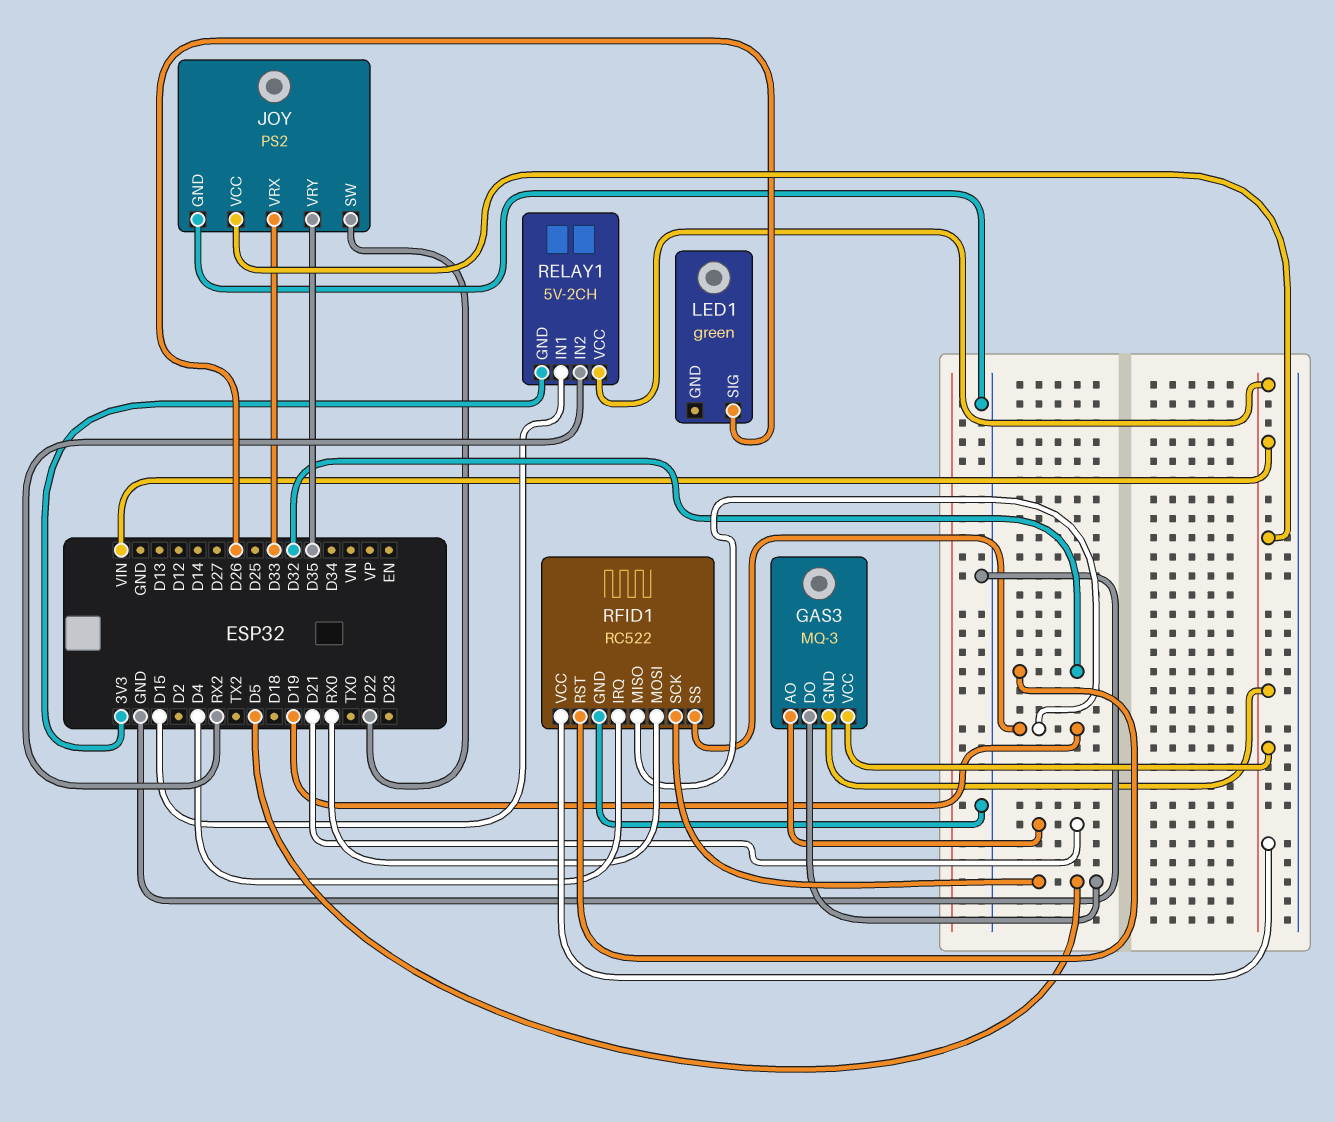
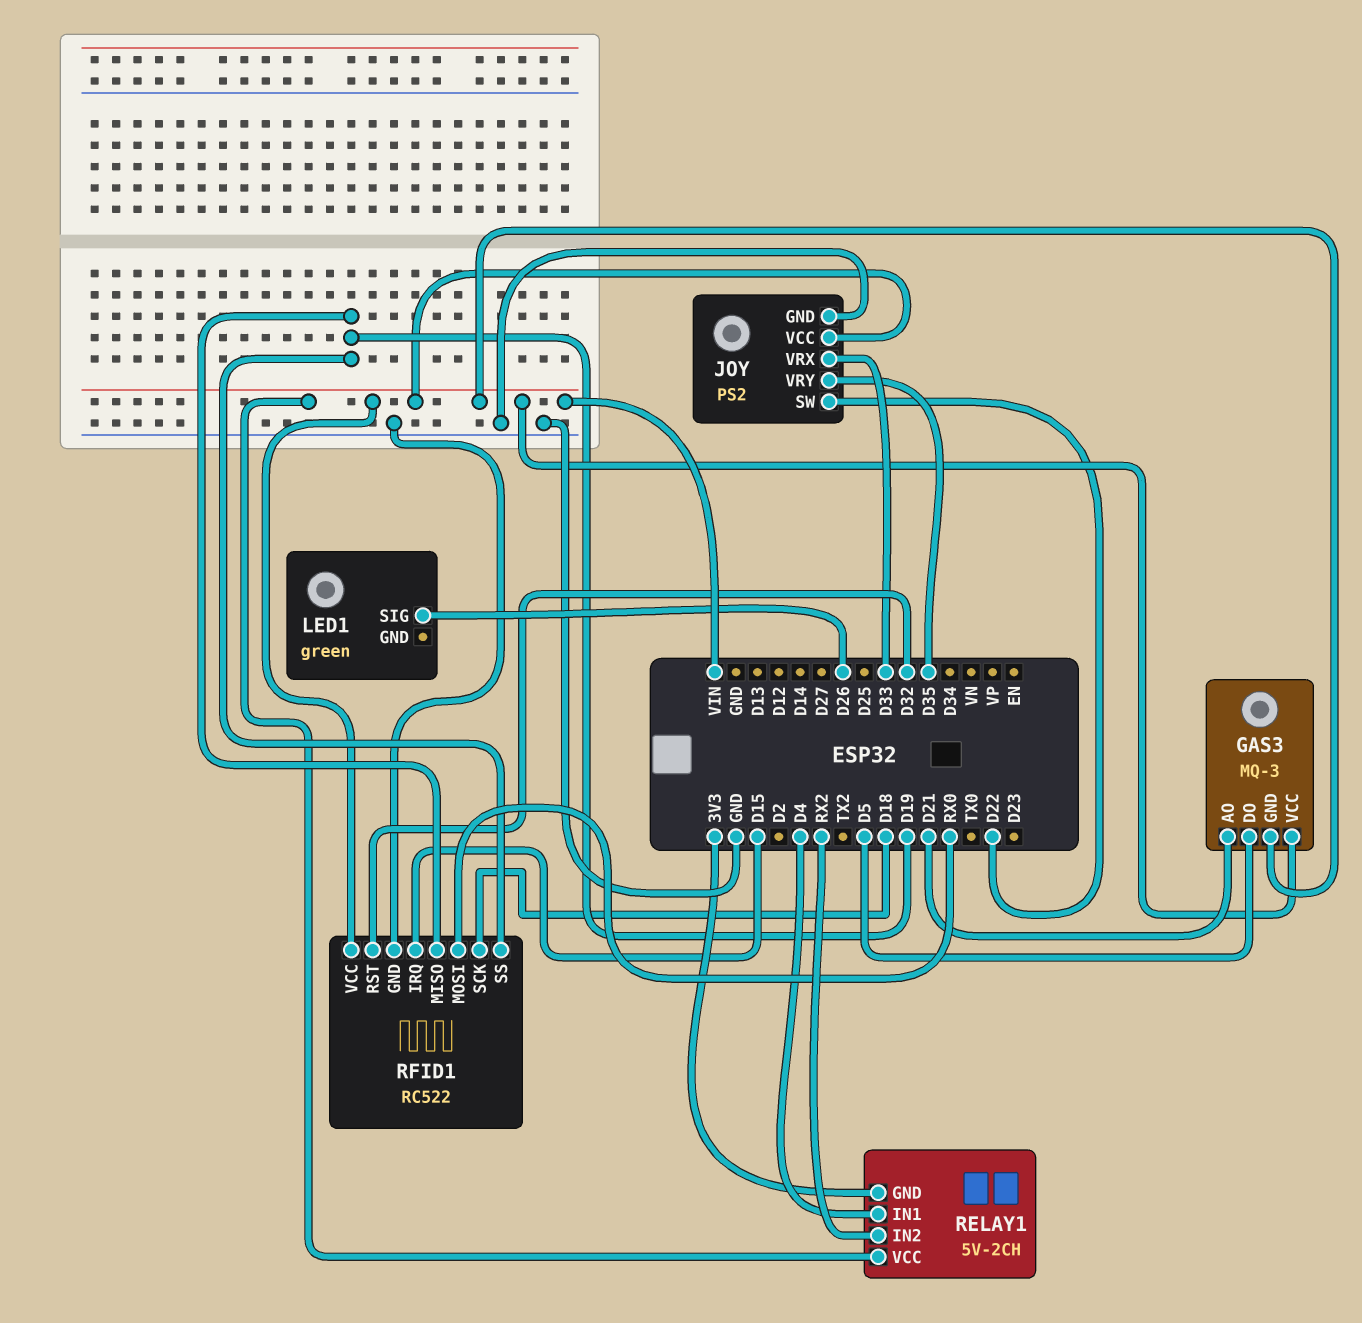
RELAY1 pin IN1: D15 -> D4
RFID1 pin IRQ: D4 -> D15
RFID1 pin SCK: D5 -> D18

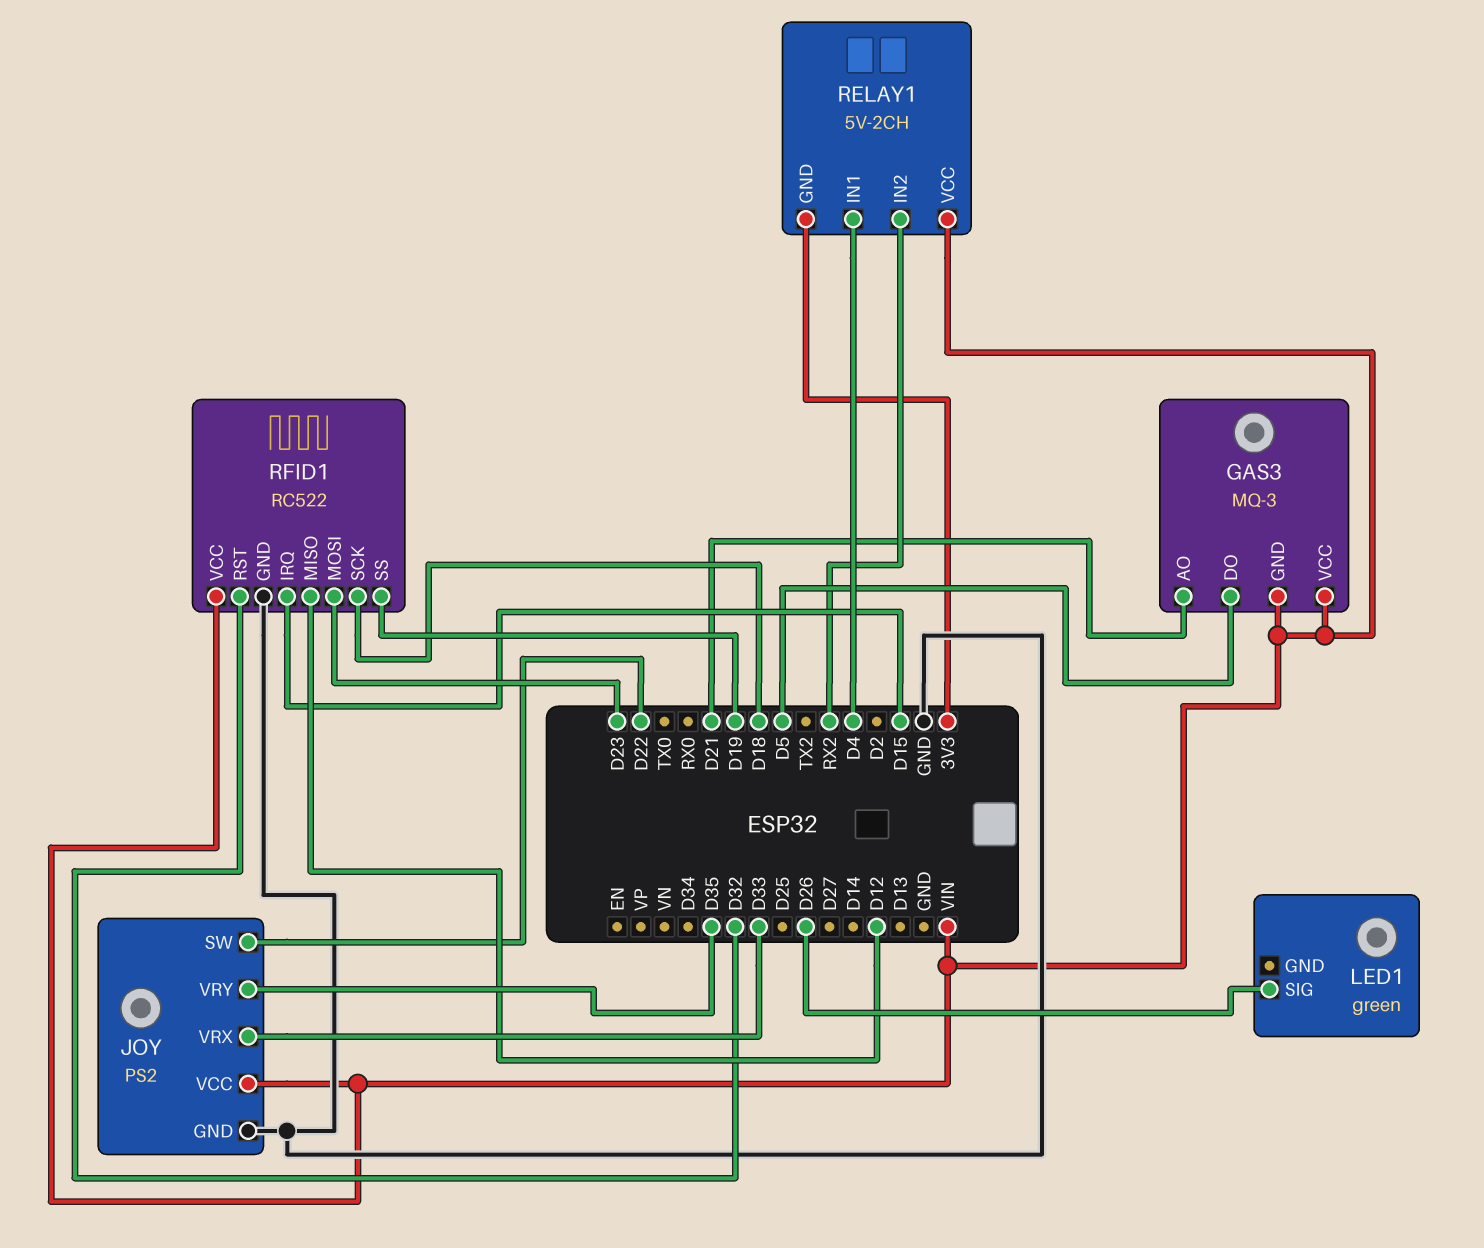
RFID1 pin MISO: D19 -> D12
RFID1 pin MOSI: RX0 -> D23

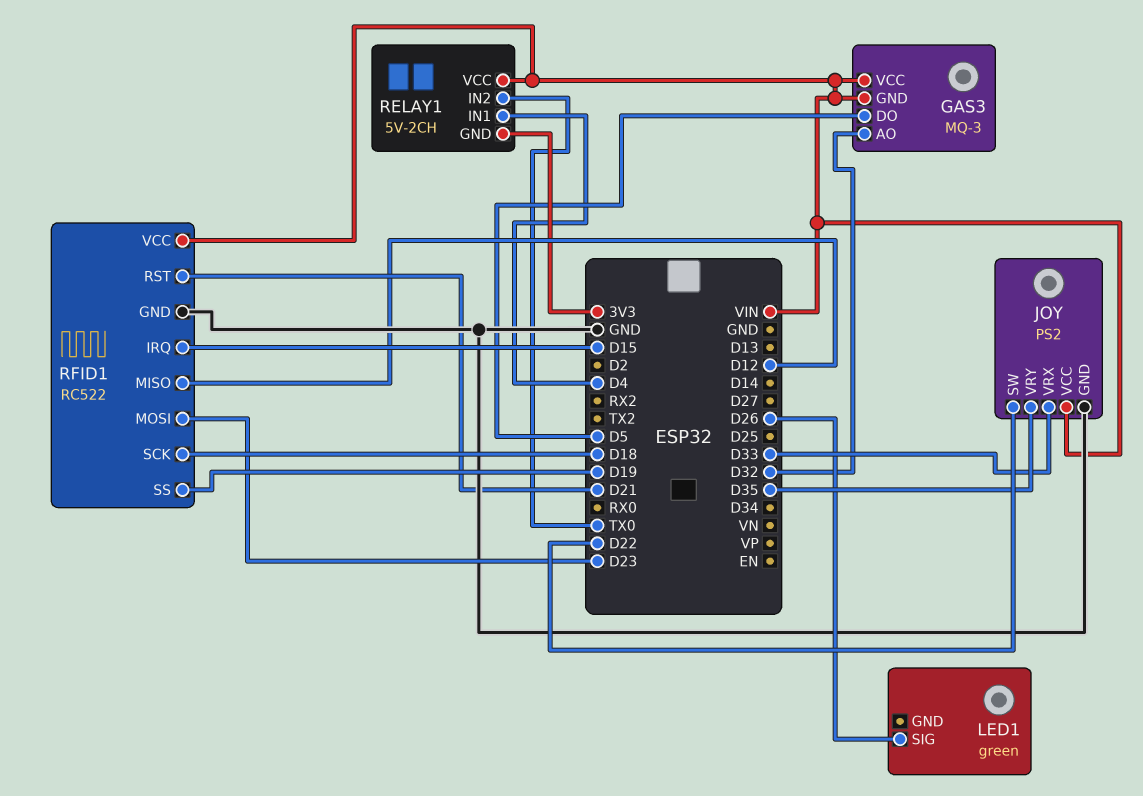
GAS3 pin AO: D21 -> D32
RELAY1 pin IN2: RX2 -> TX0
RFID1 pin RST: D32 -> D21

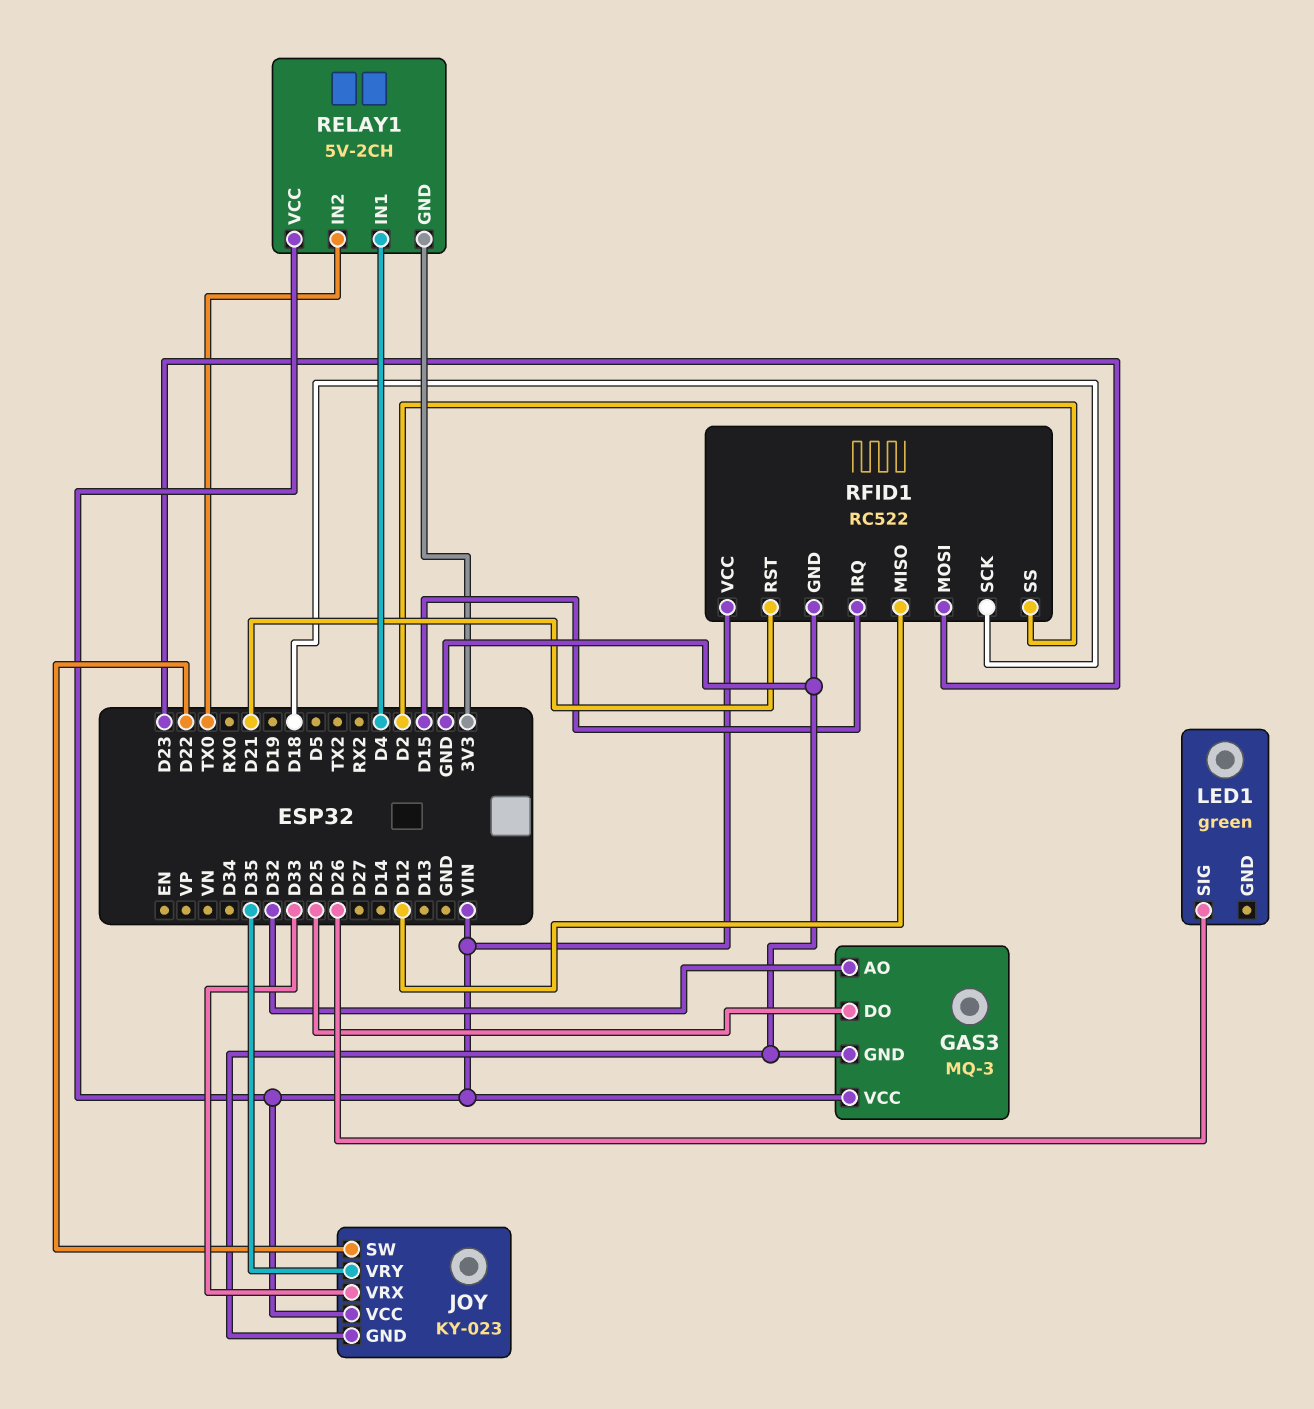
GAS3 pin DO: D5 -> D25
GAS3 pin GND: VIN -> GND
JOY: PS2 -> KY-023
RFID1 pin SS: D19 -> D2

